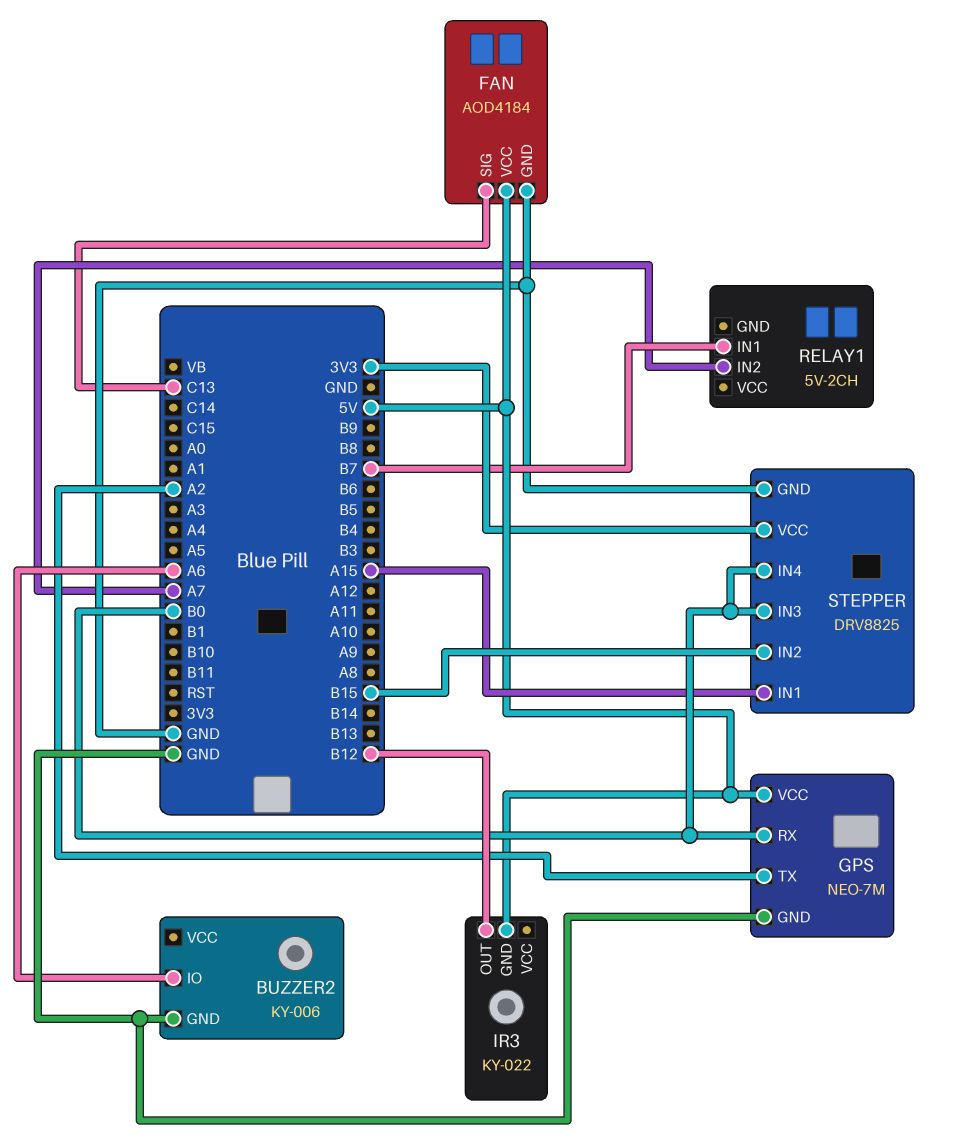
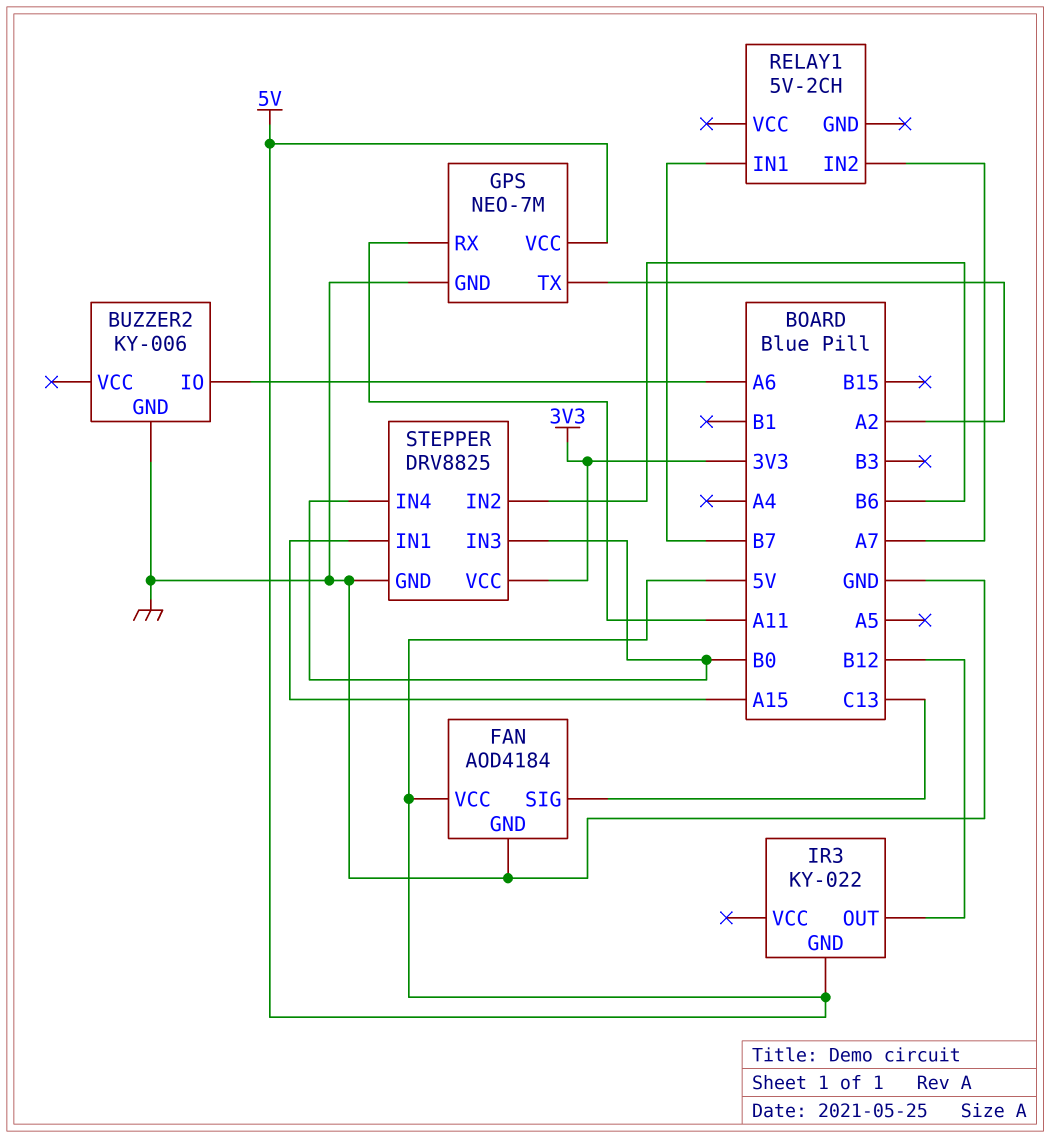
GPS pin RX: B0 -> A11
STEPPER pin IN2: B15 -> B6

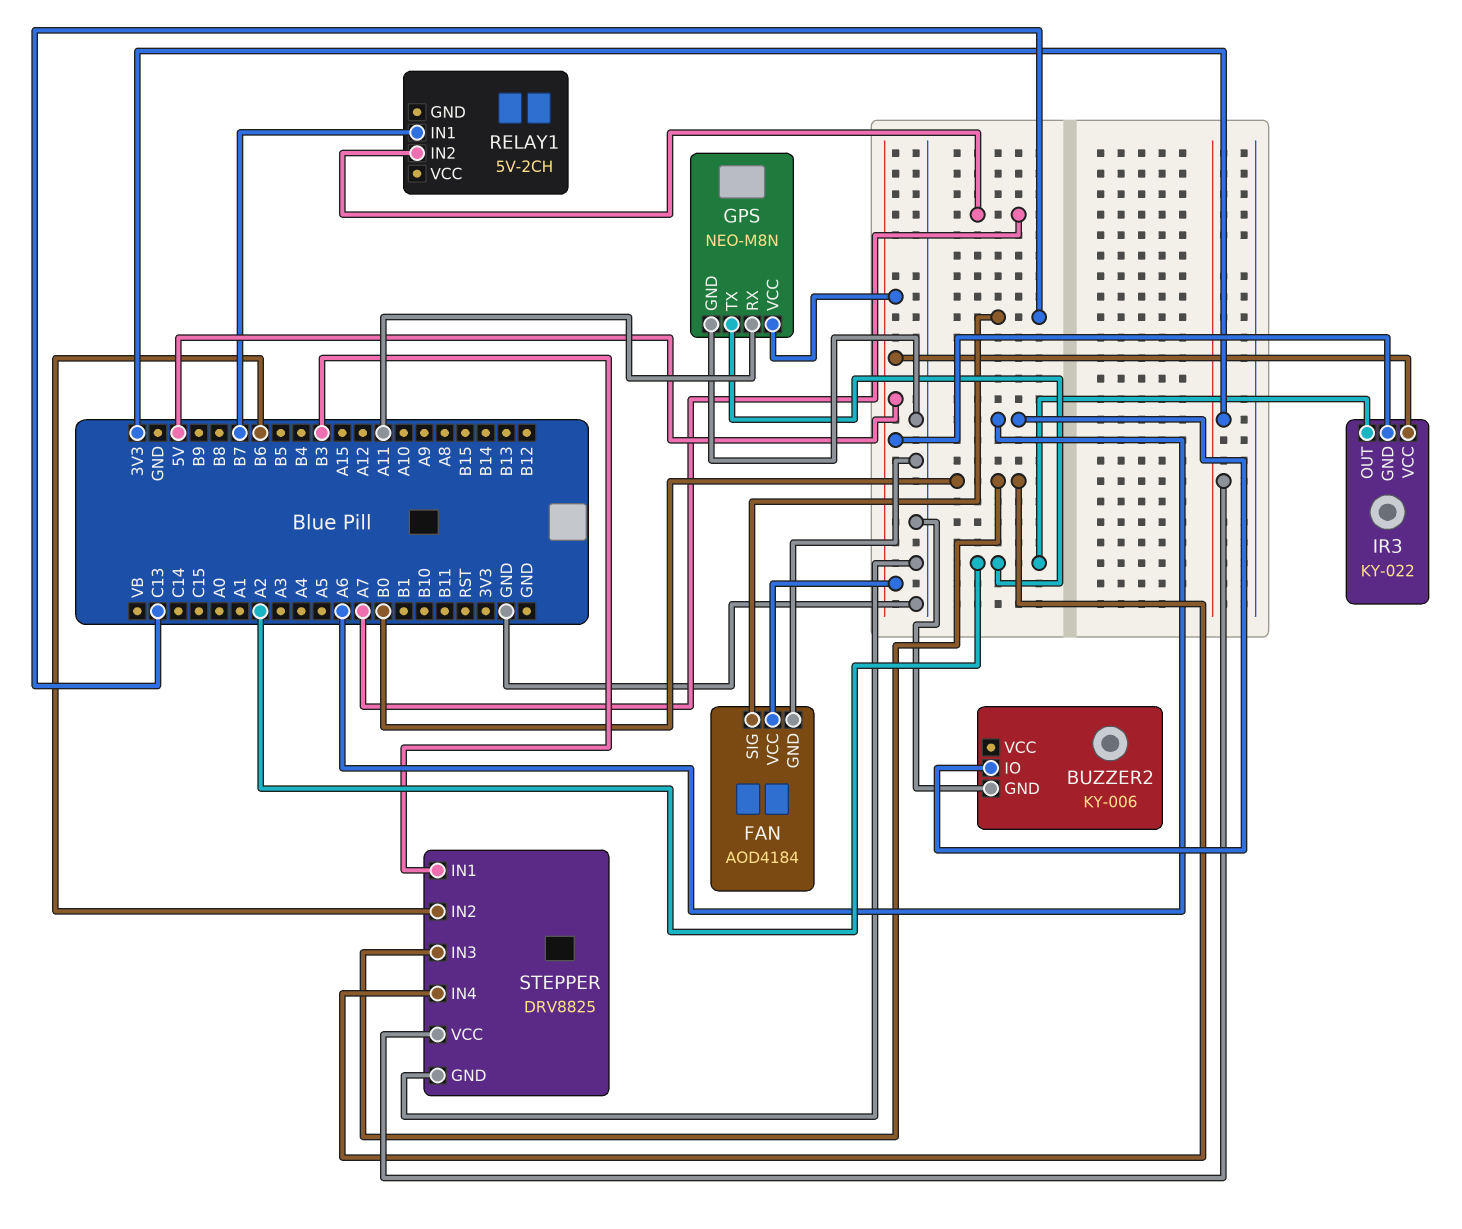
GPS: NEO-7M -> NEO-M8N
IR3 pin OUT: B12 -> A2
IR3 pin VCC: none -> 5V
STEPPER pin IN1: A15 -> B3

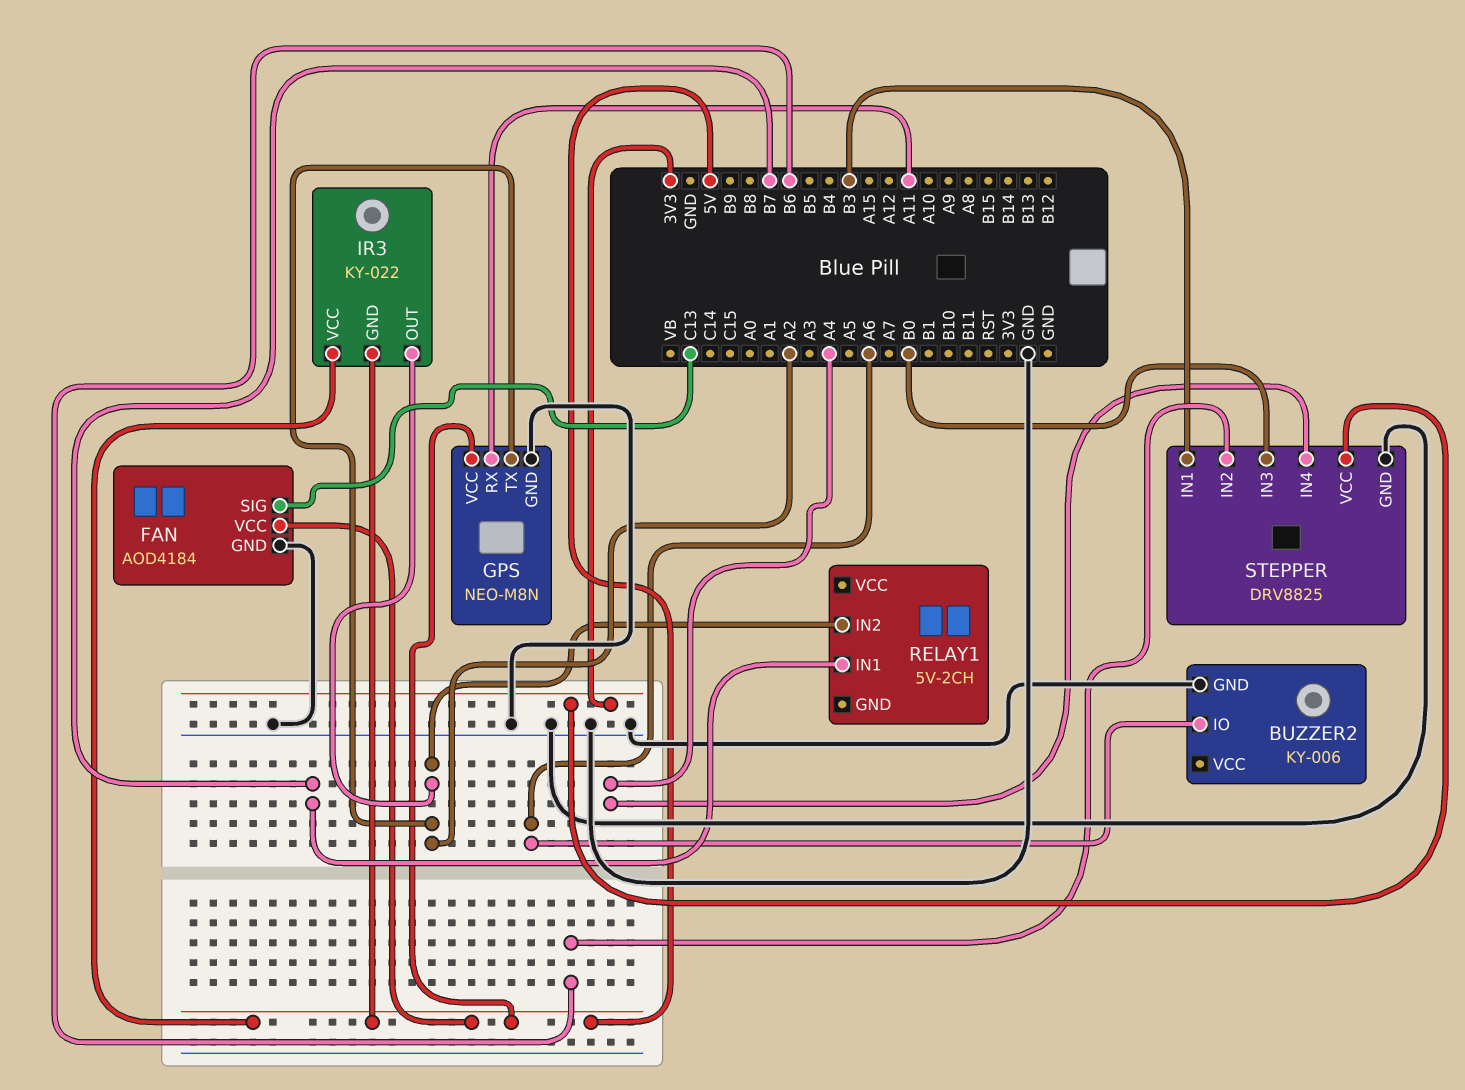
RELAY1 pin IN2: A7 -> A2
STEPPER pin IN4: B0 -> A4

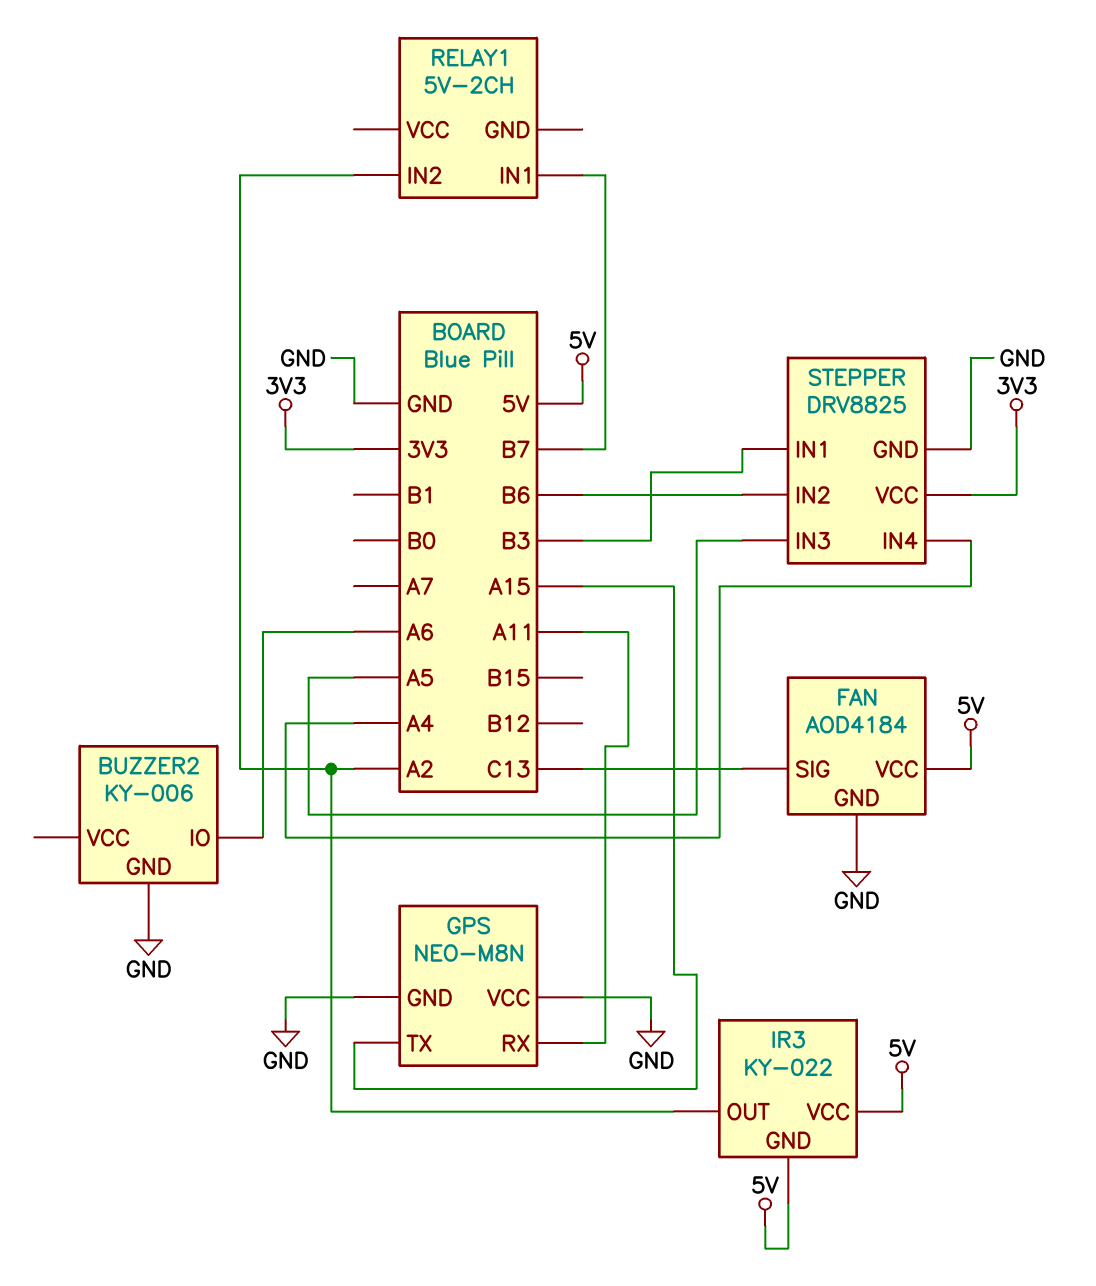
GPS pin TX: A2 -> A15
GPS pin VCC: 5V -> GND
STEPPER pin IN3: B0 -> A5

